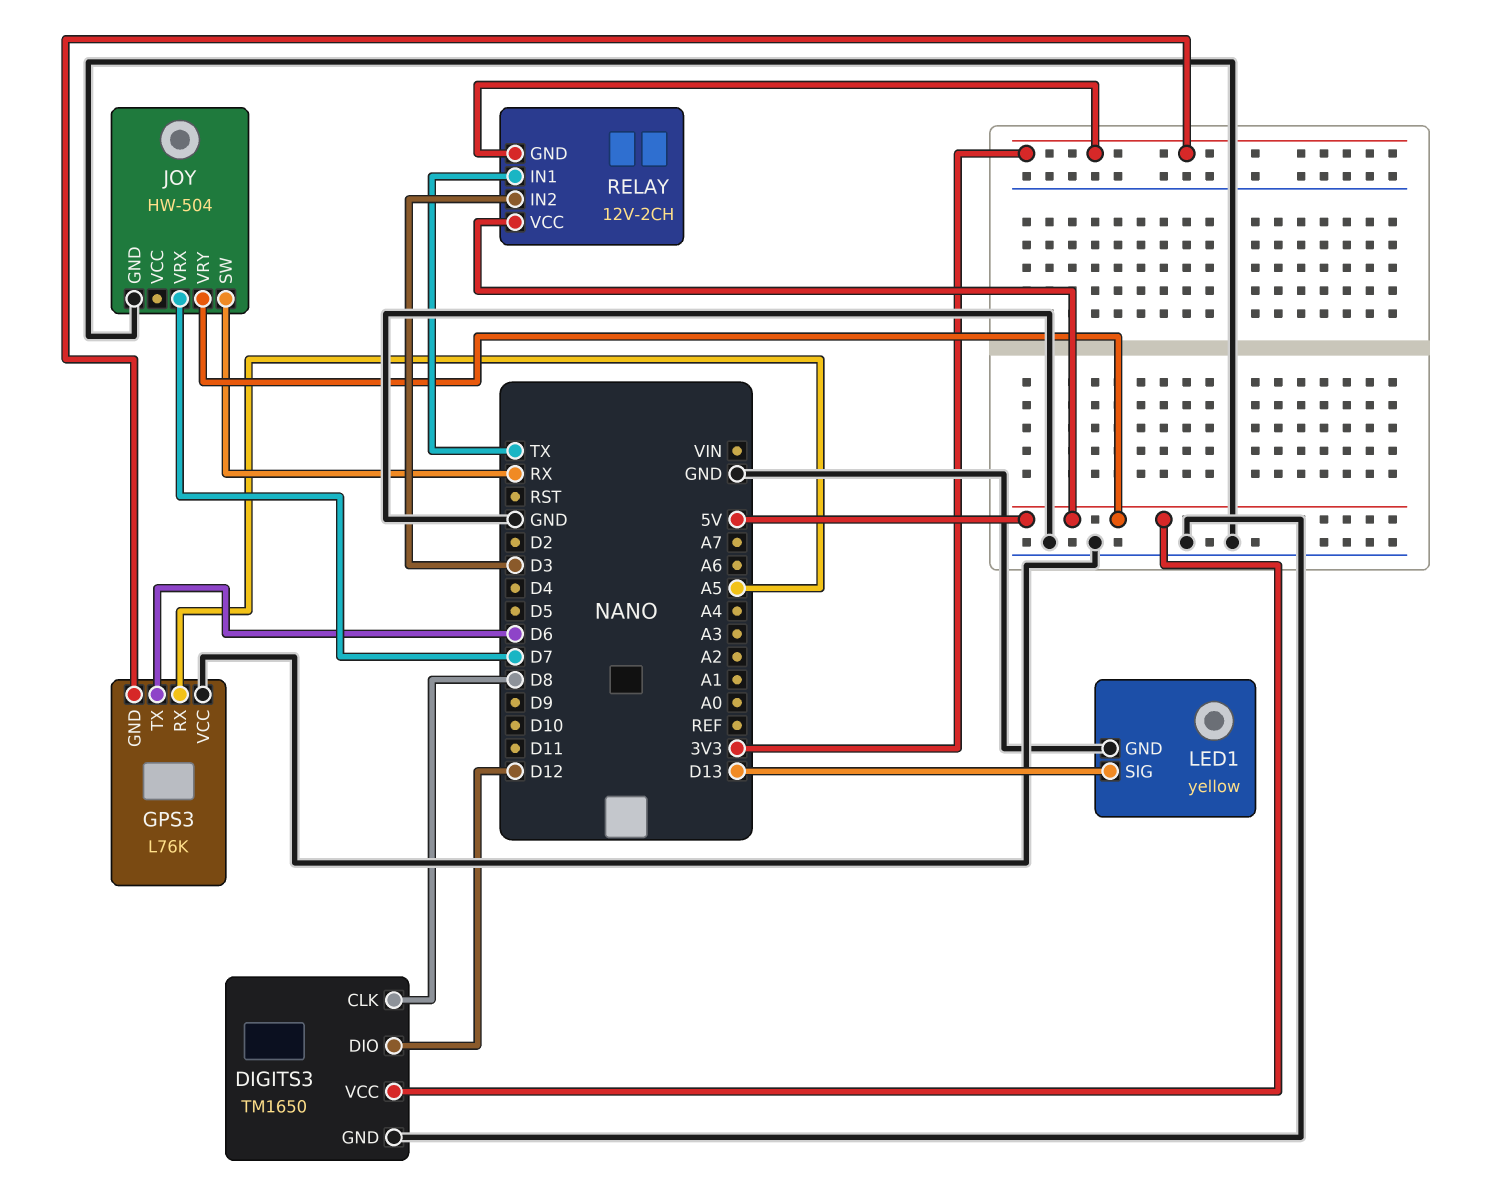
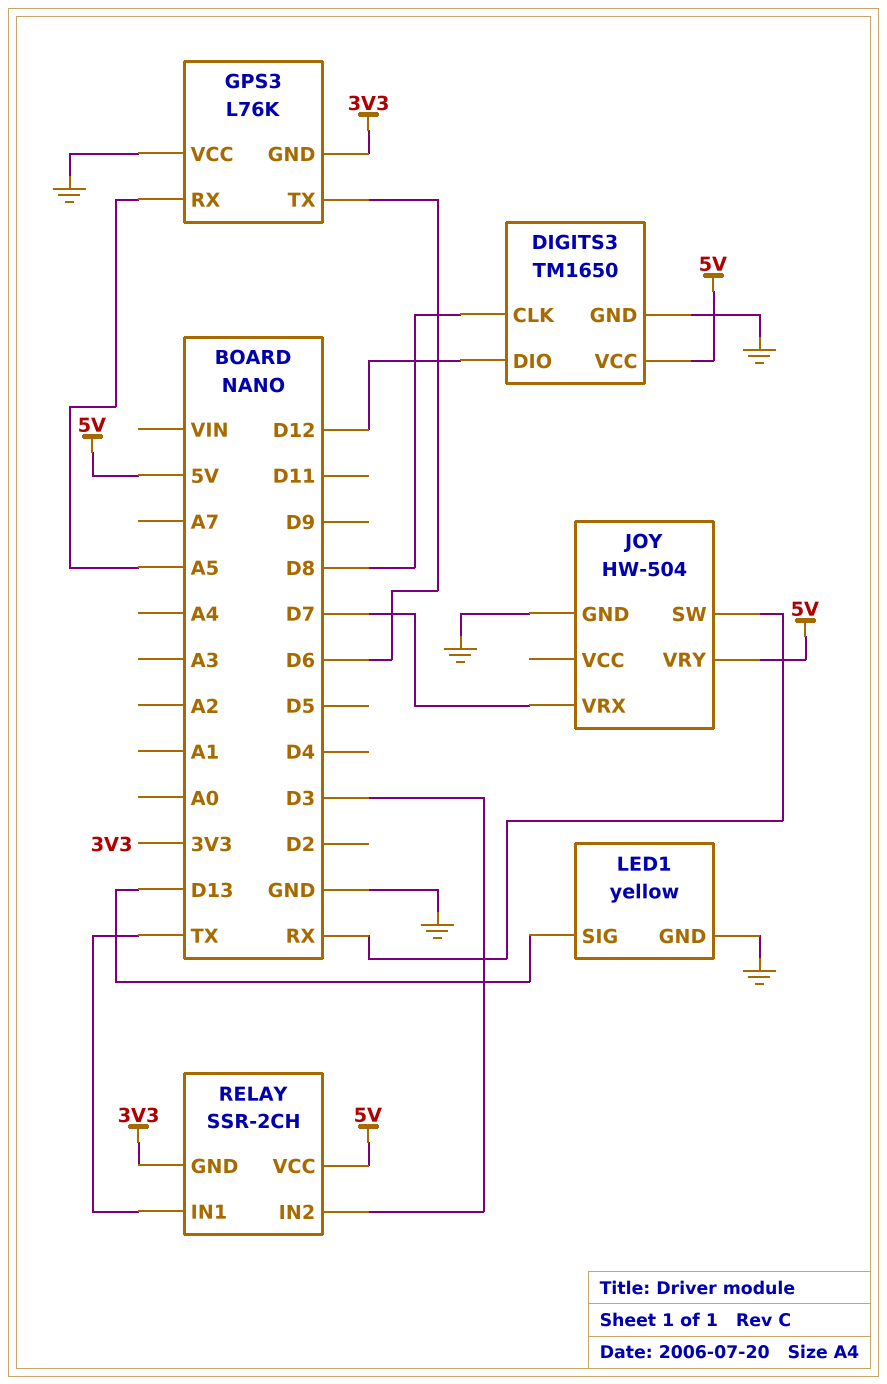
RELAY: 12V-2CH -> SSR-2CH

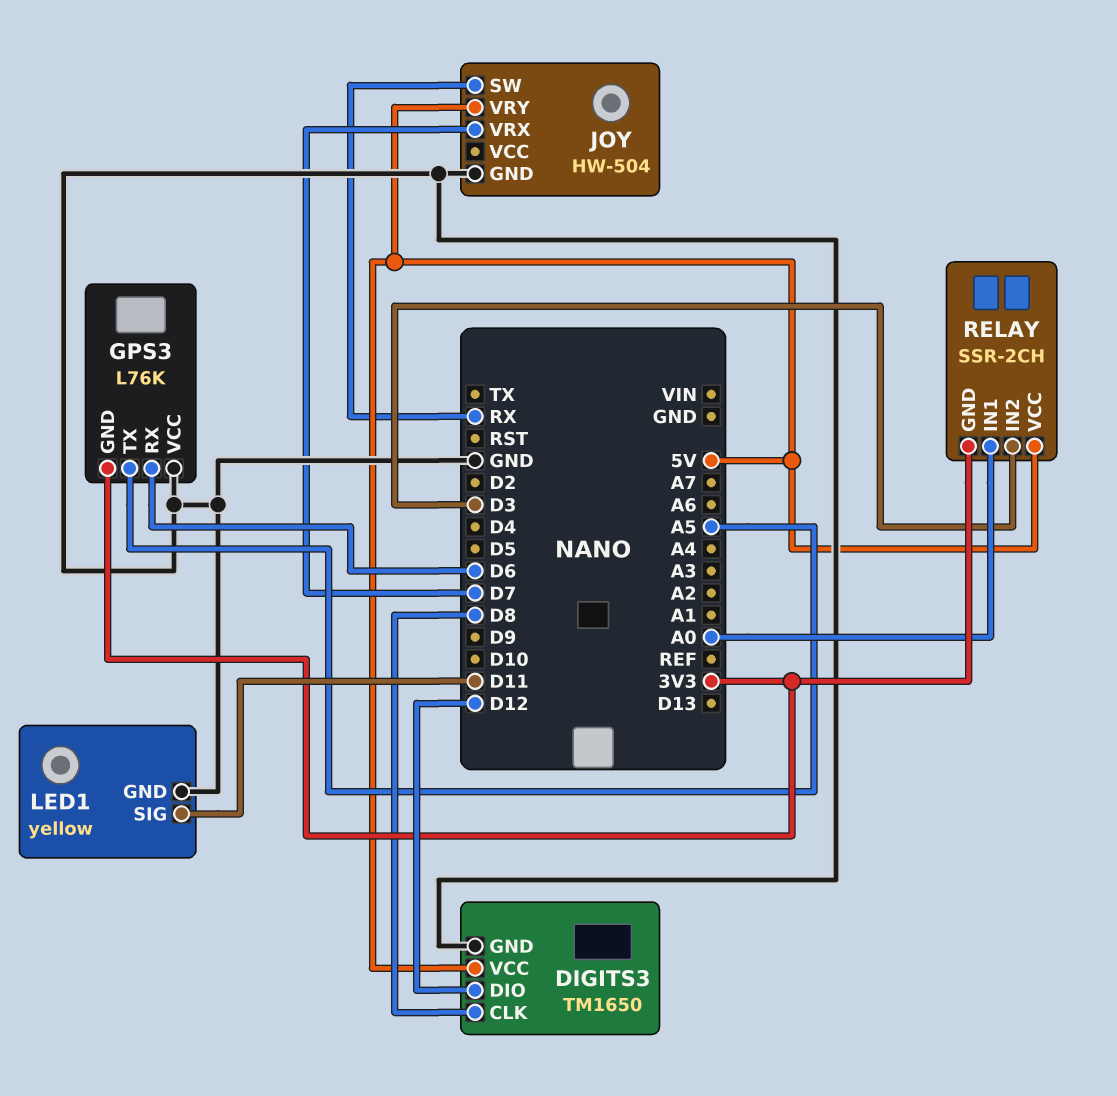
GPS3 pin RX: A5 -> D6
GPS3 pin TX: D6 -> A5
LED1 pin SIG: D13 -> D11
RELAY pin IN1: TX -> A0

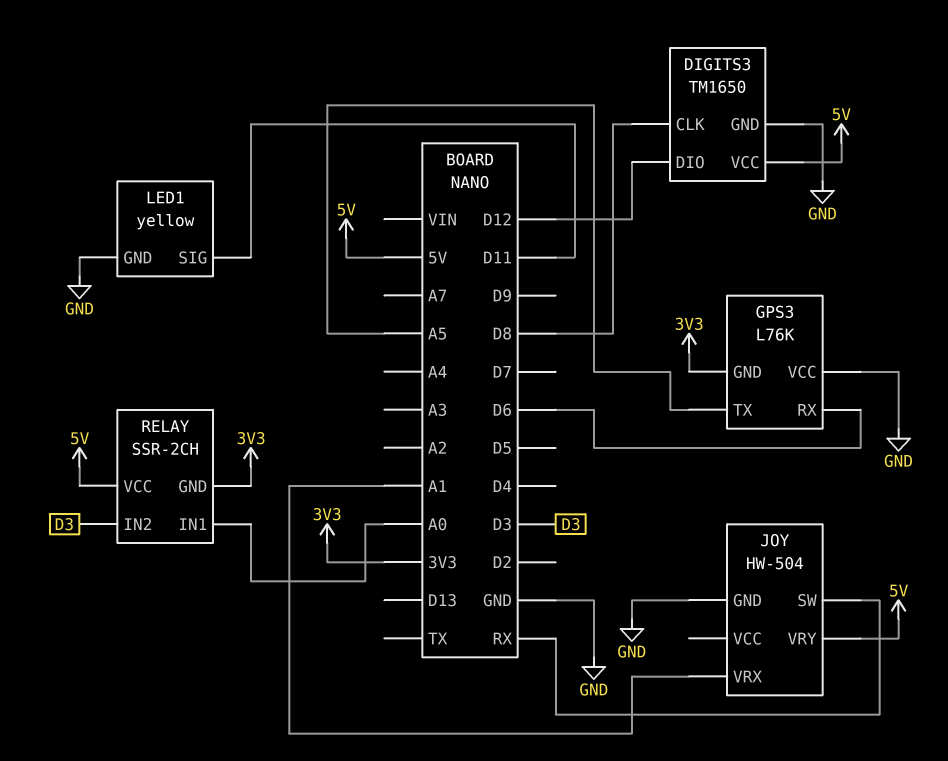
JOY pin VRX: D7 -> A1

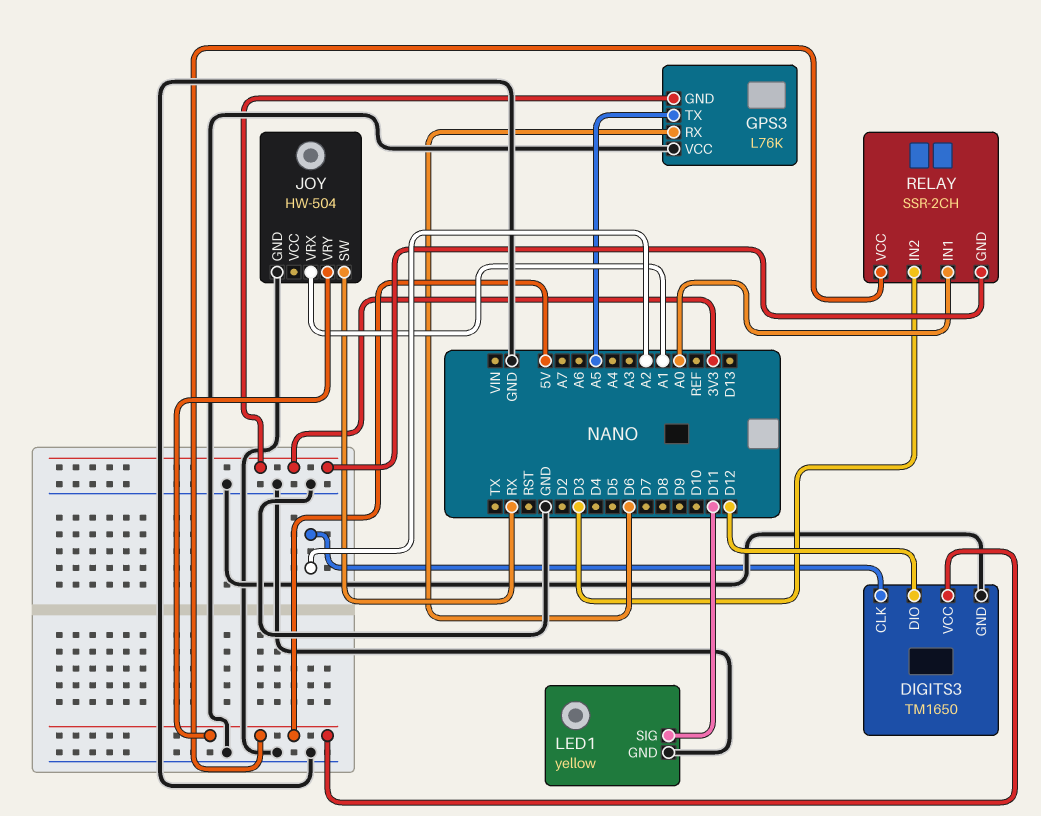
DIGITS3 pin CLK: D8 -> A2

